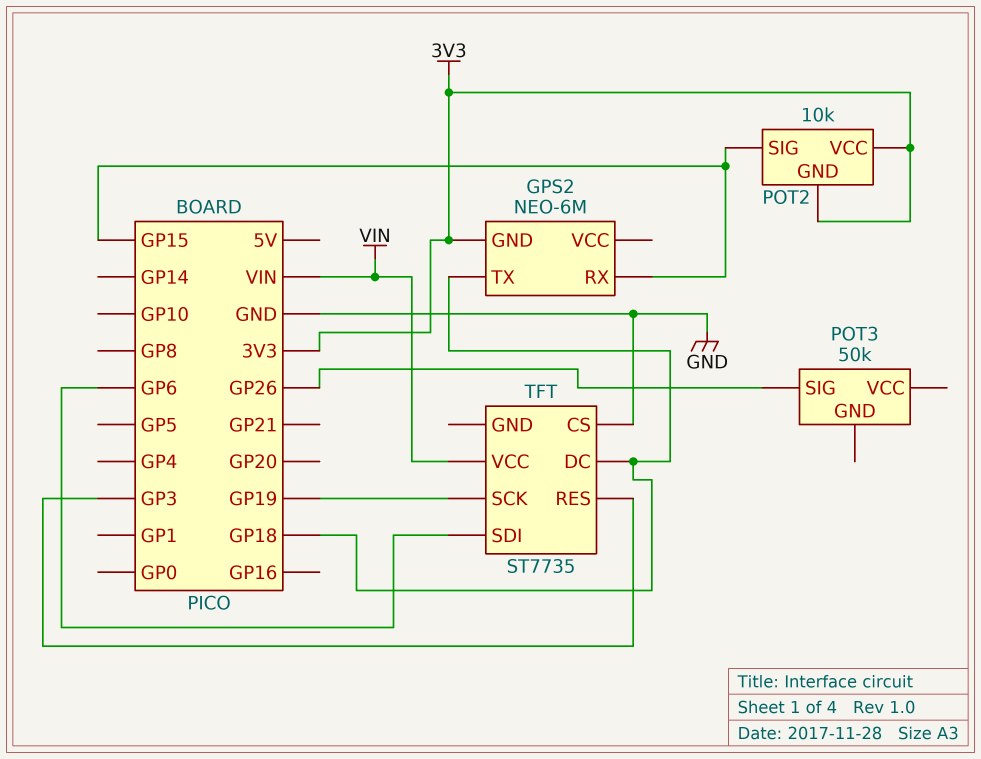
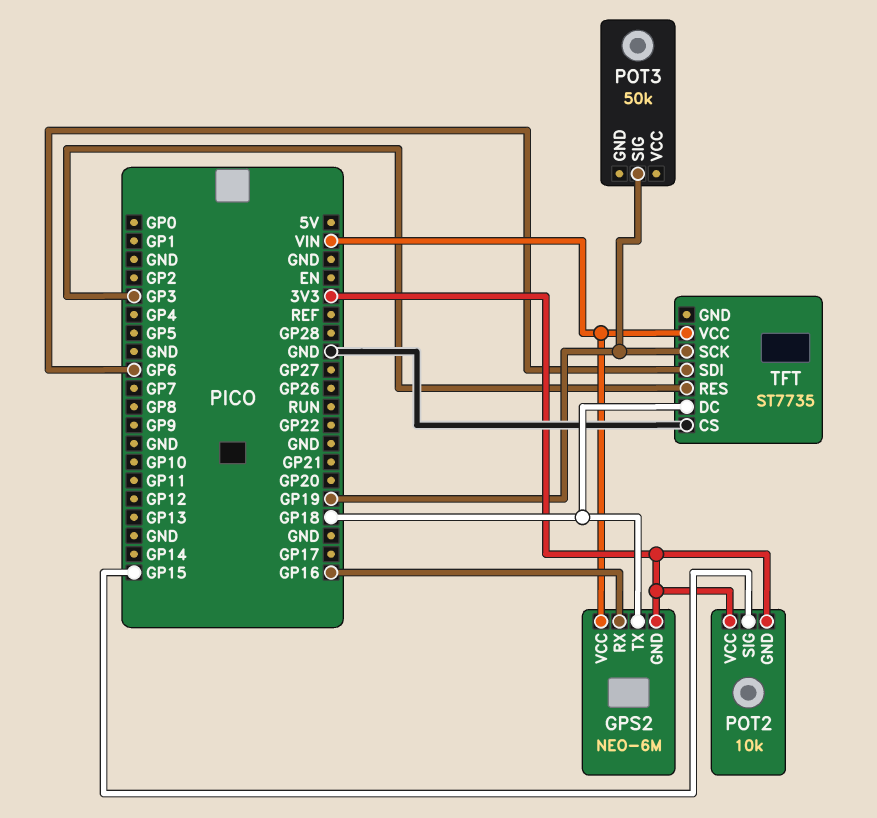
GPS2 pin RX: GP15 -> GP16
GPS2 pin VCC: none -> VIN
POT3 pin SIG: GP26 -> GP19

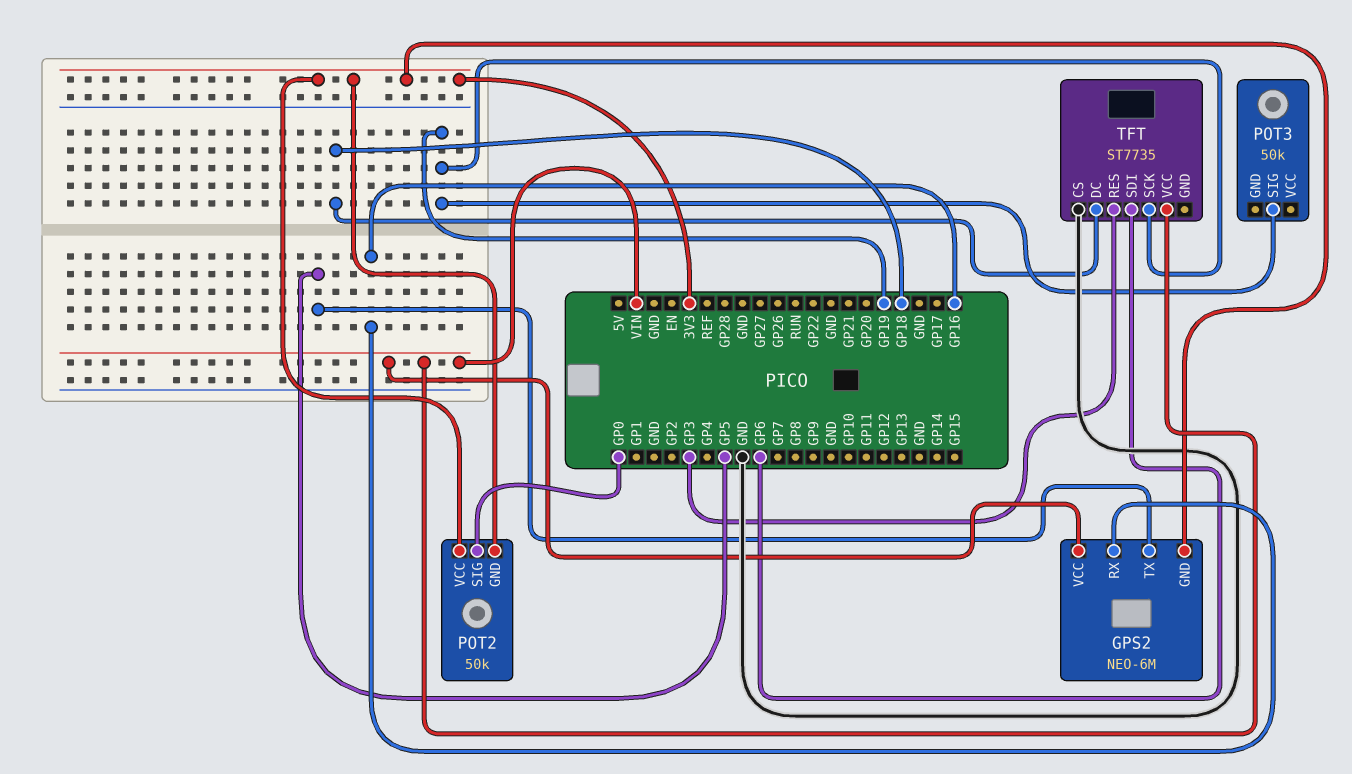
GPS2 pin TX: GP18 -> GP5
POT2: 10k -> 50k
POT2 pin SIG: GP15 -> GP0

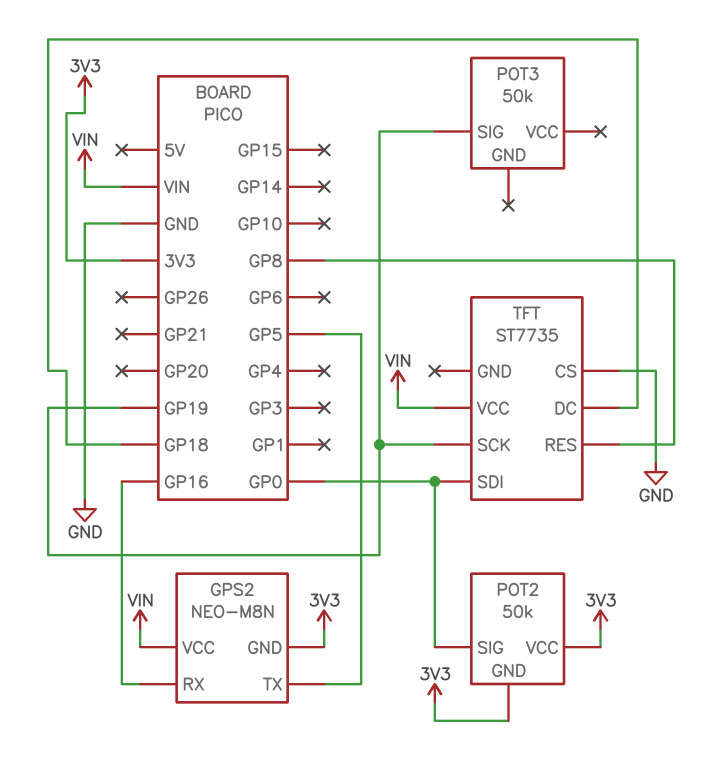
GPS2: NEO-6M -> NEO-M8N
TFT pin RES: GP3 -> GP8
TFT pin SDI: GP6 -> GP0

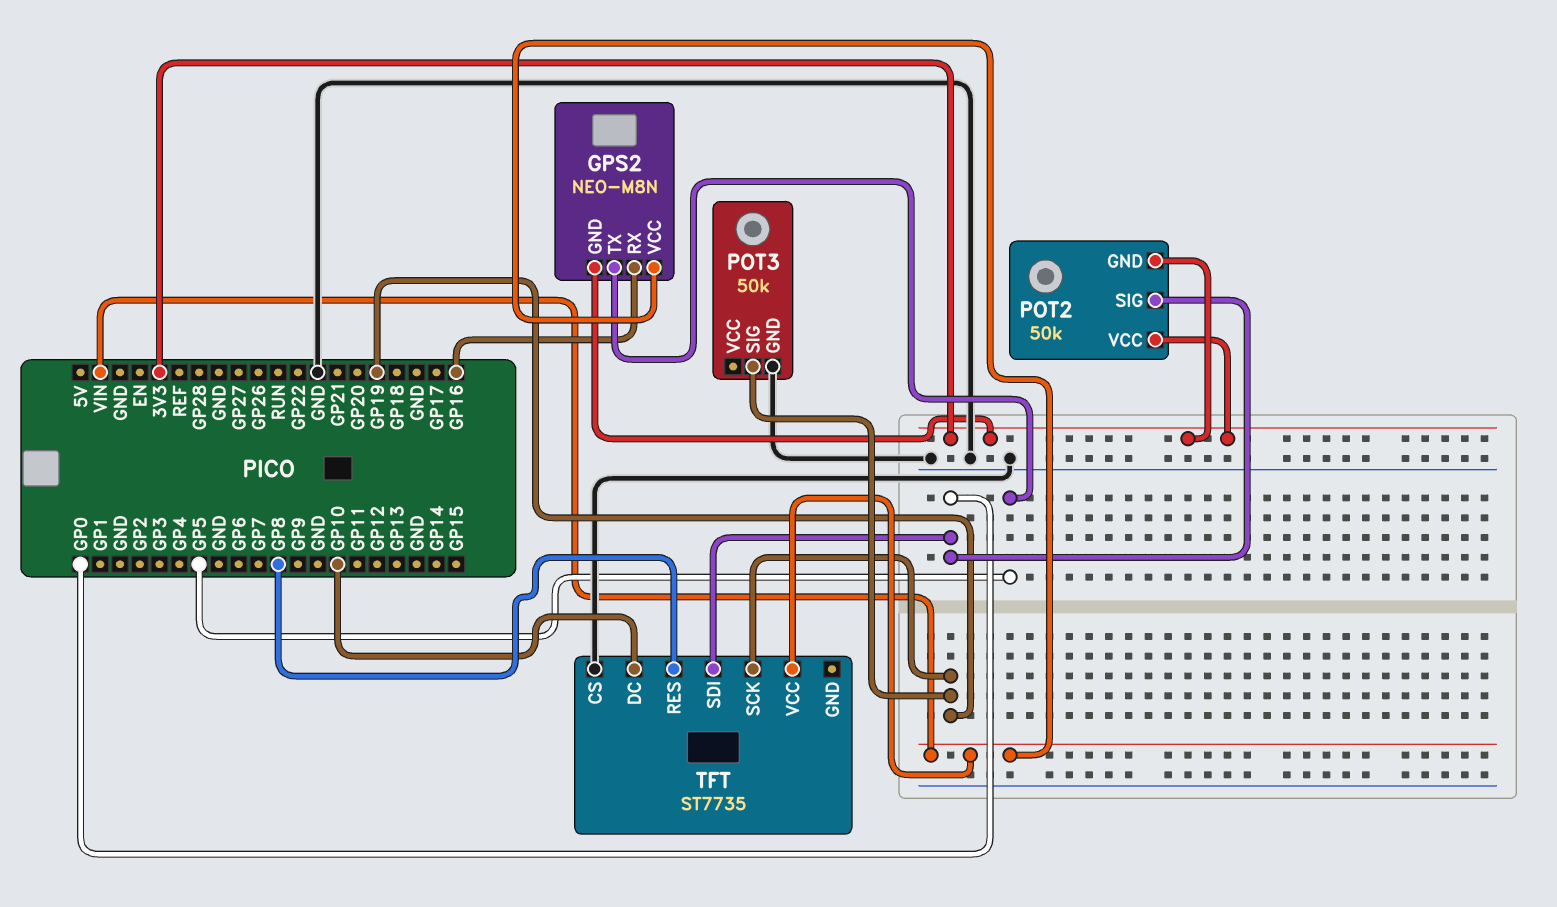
POT3 pin GND: none -> GND
TFT pin DC: GP18 -> GP10

